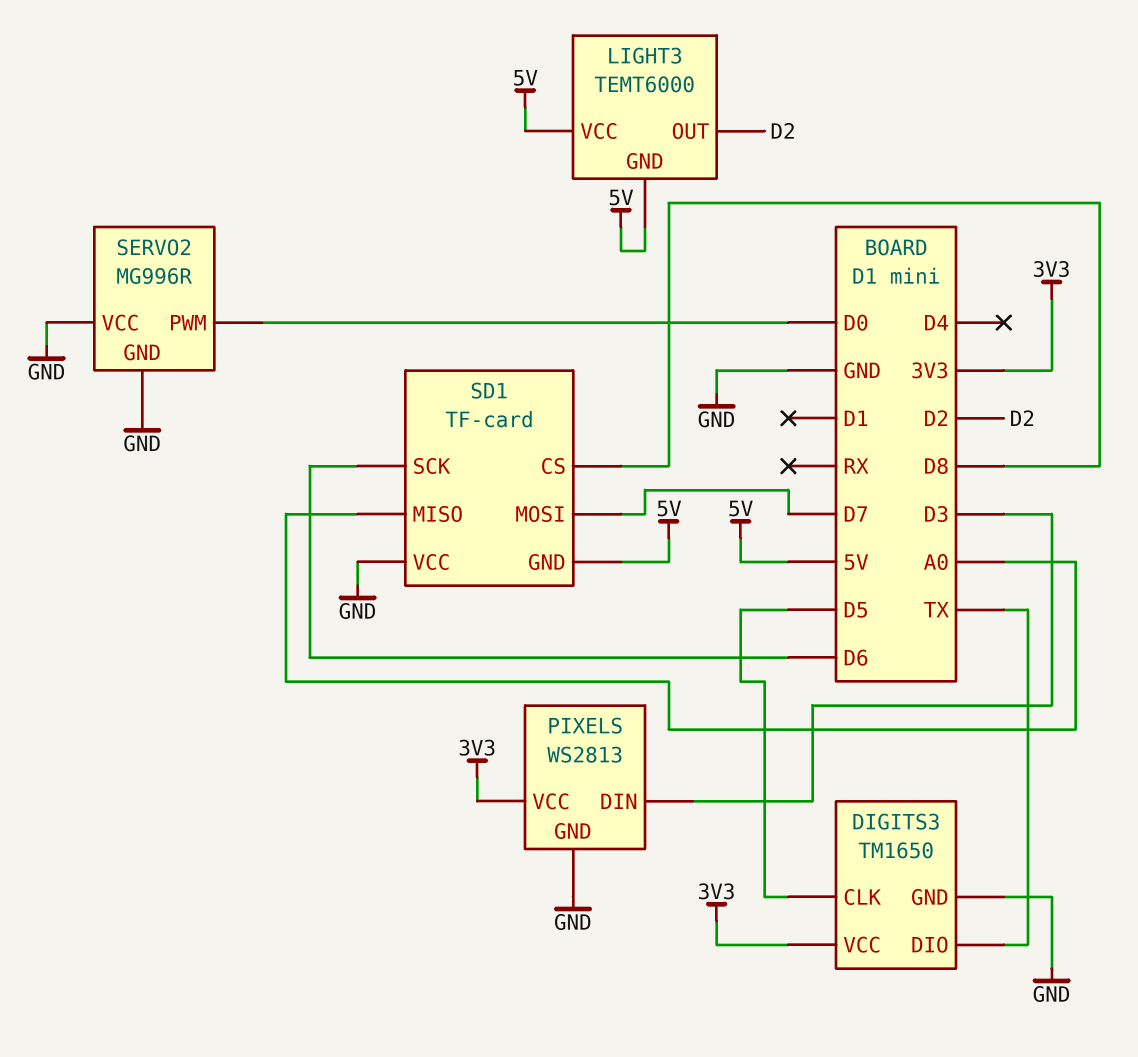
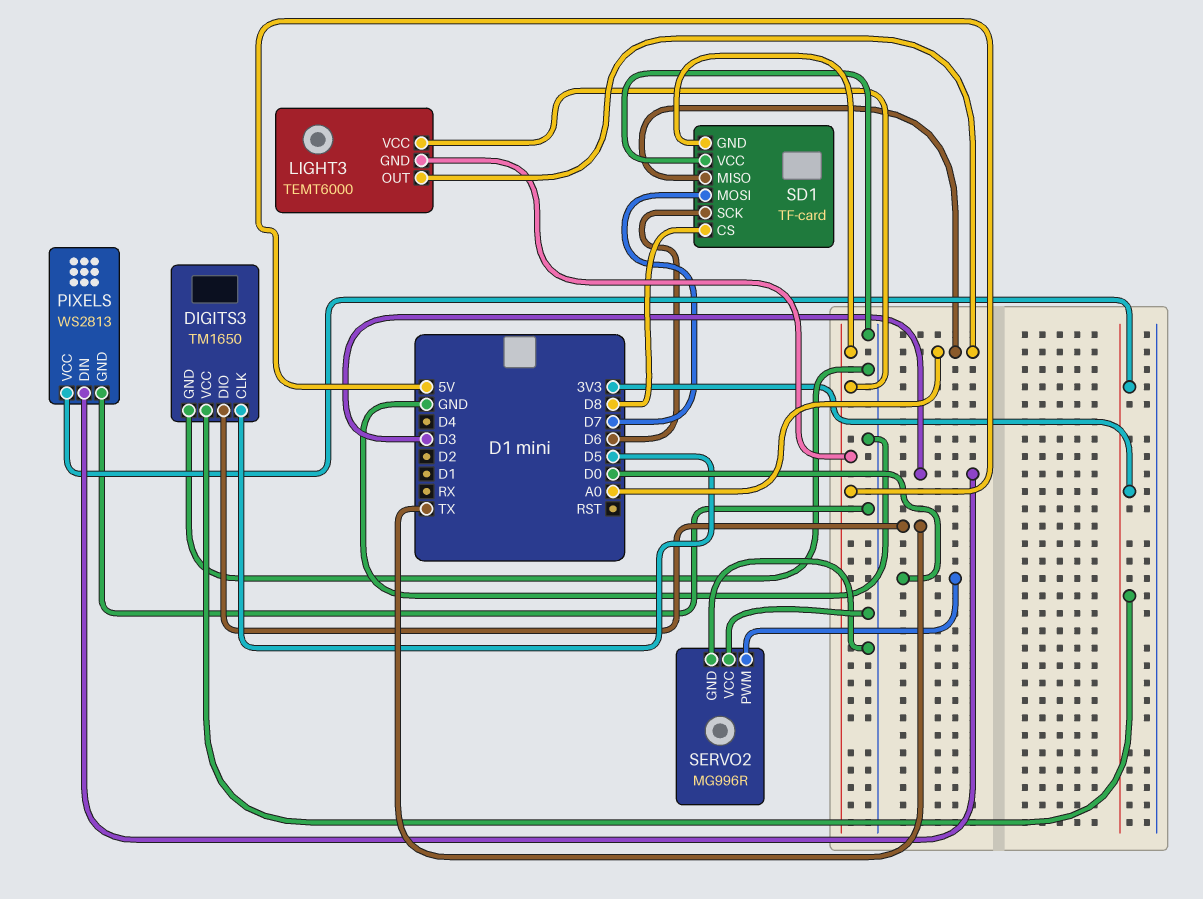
LIGHT3 pin OUT: D2 -> A0

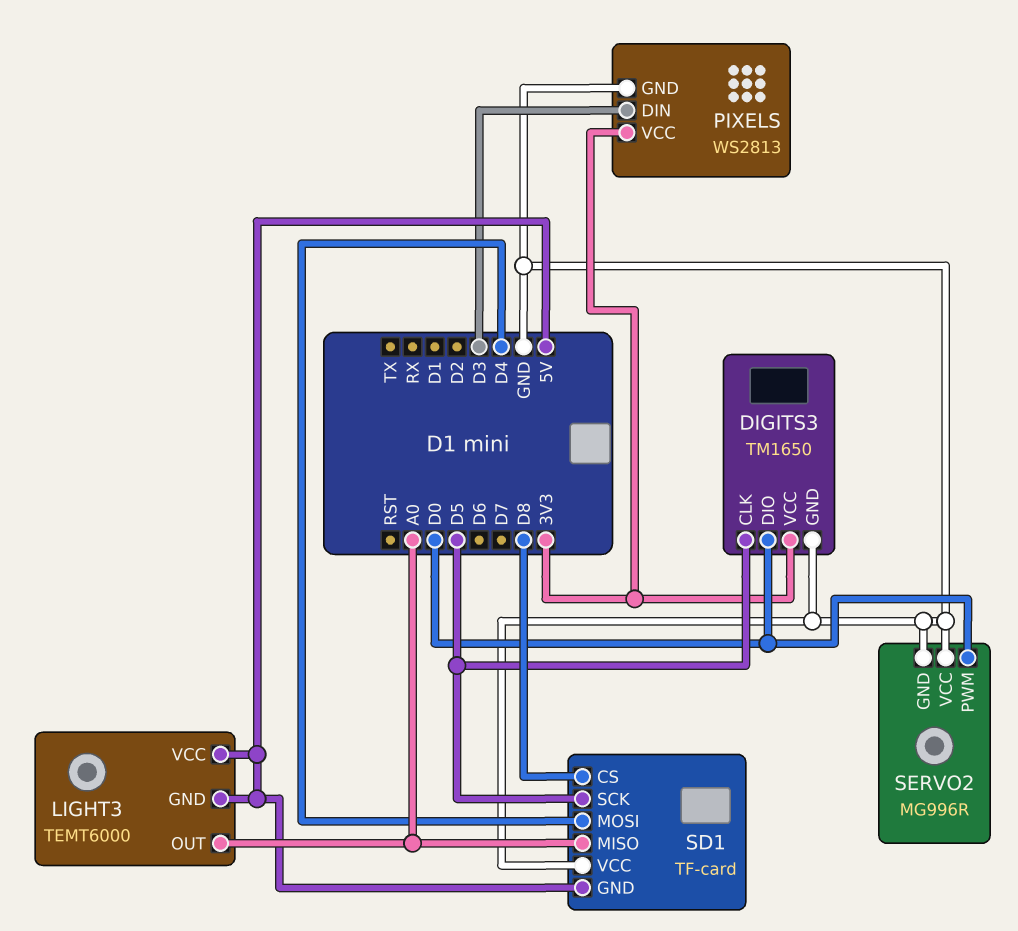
DIGITS3 pin DIO: TX -> D0
SD1 pin MOSI: D7 -> D4
SD1 pin SCK: D6 -> D5

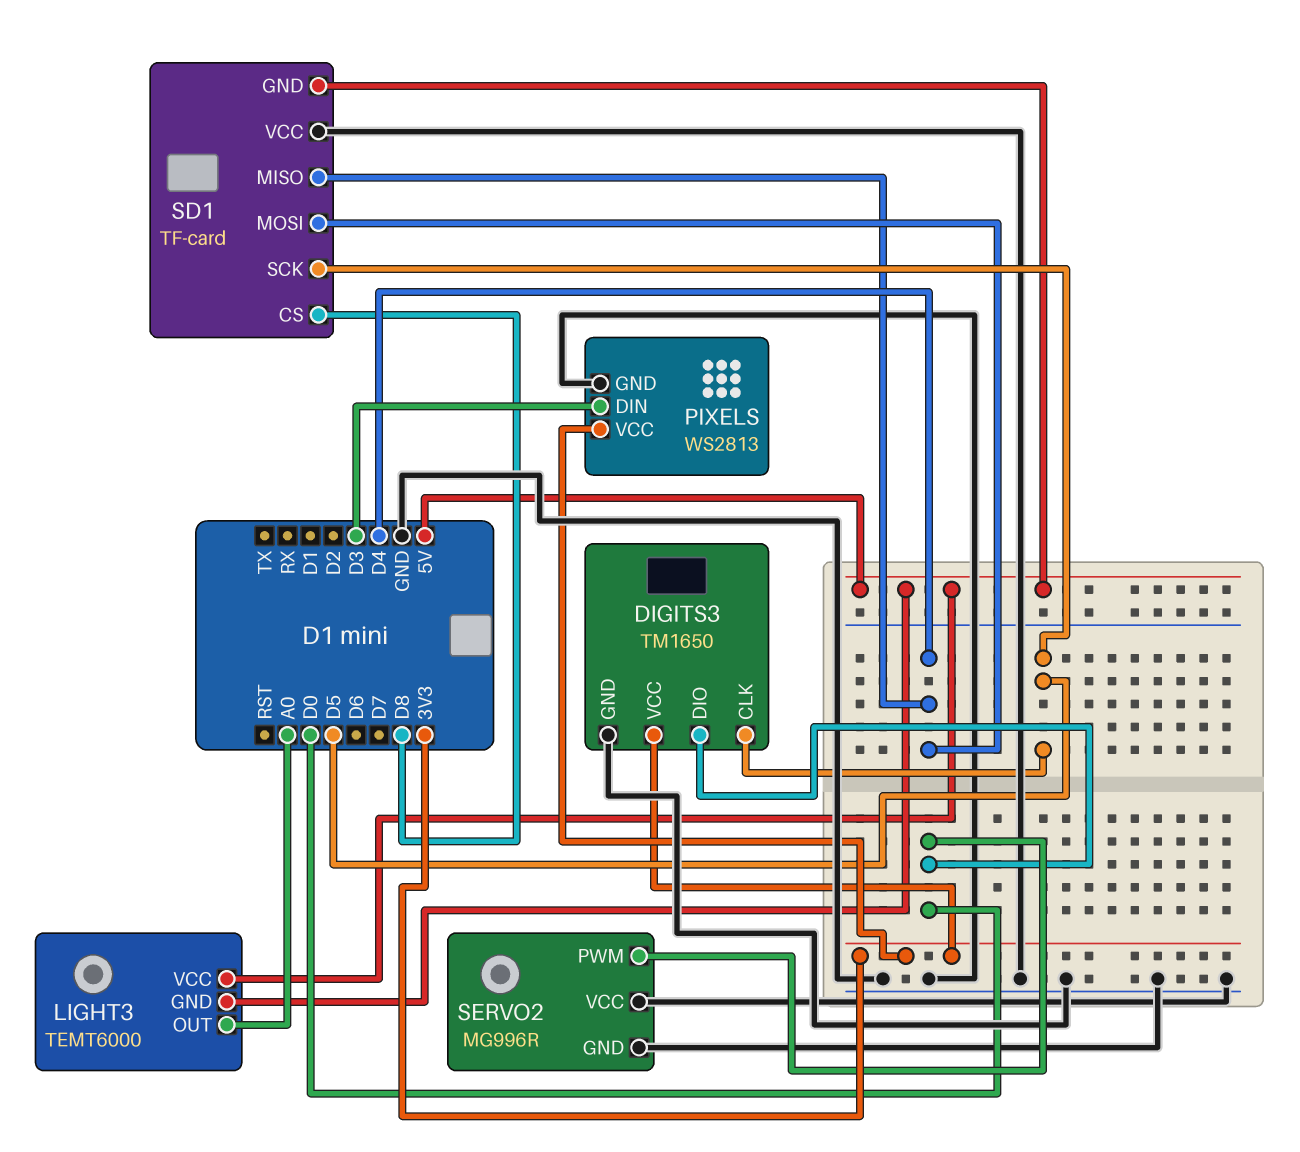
SD1 pin MISO: A0 -> D4

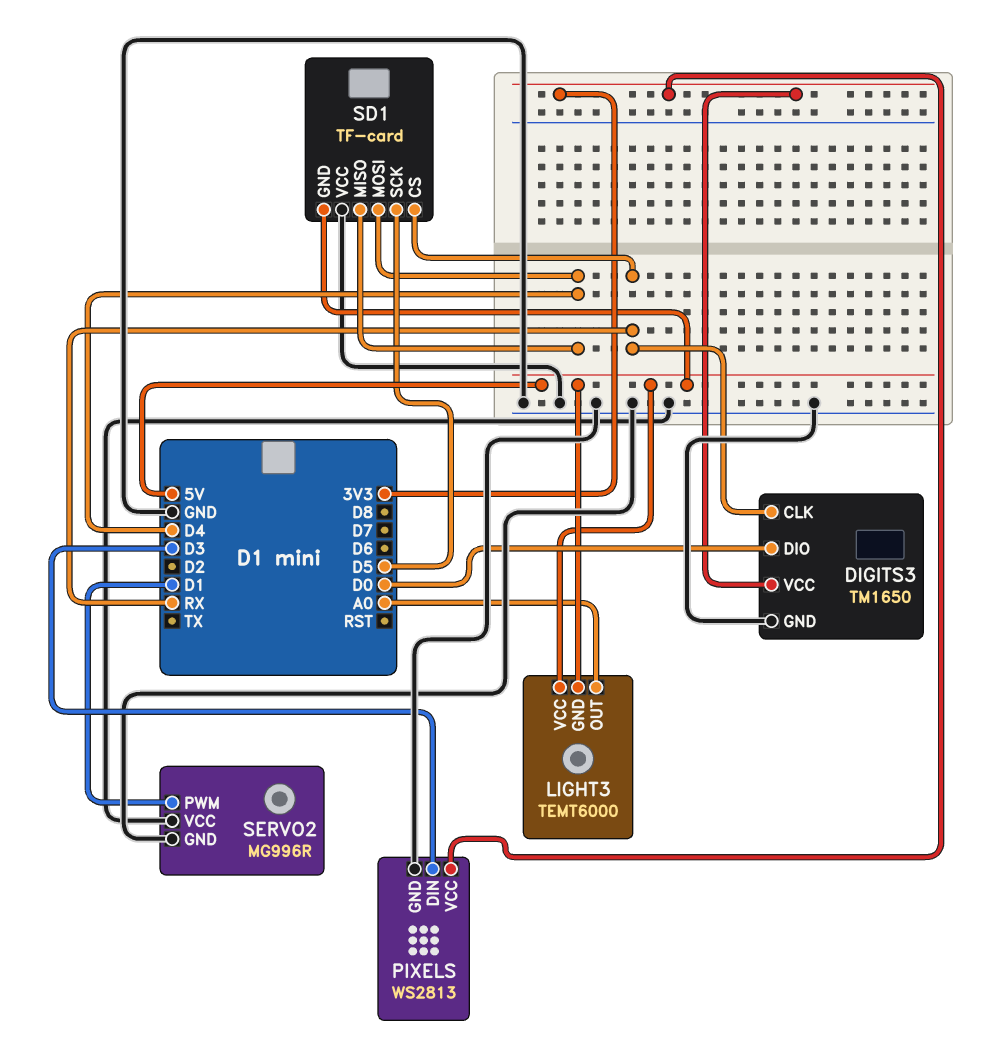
DIGITS3 pin CLK: D5 -> RX
SD1 pin CS: D8 -> RX
SERVO2 pin PWM: D0 -> D1

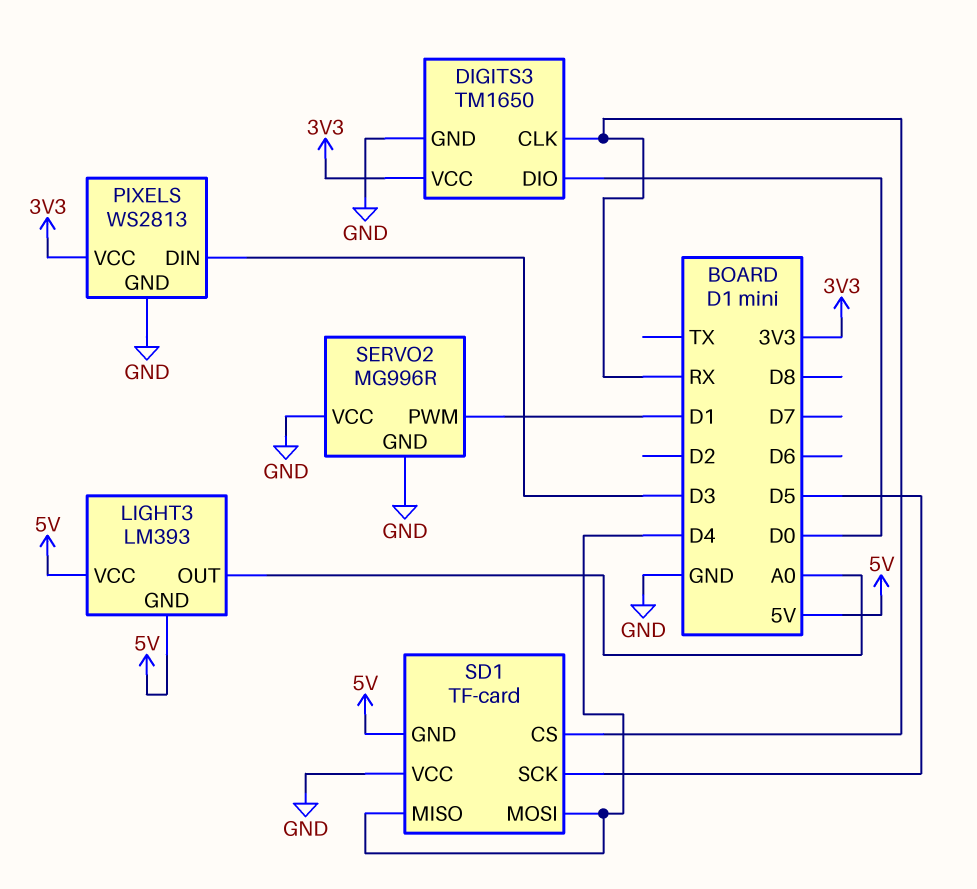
LIGHT3: TEMT6000 -> LM393

